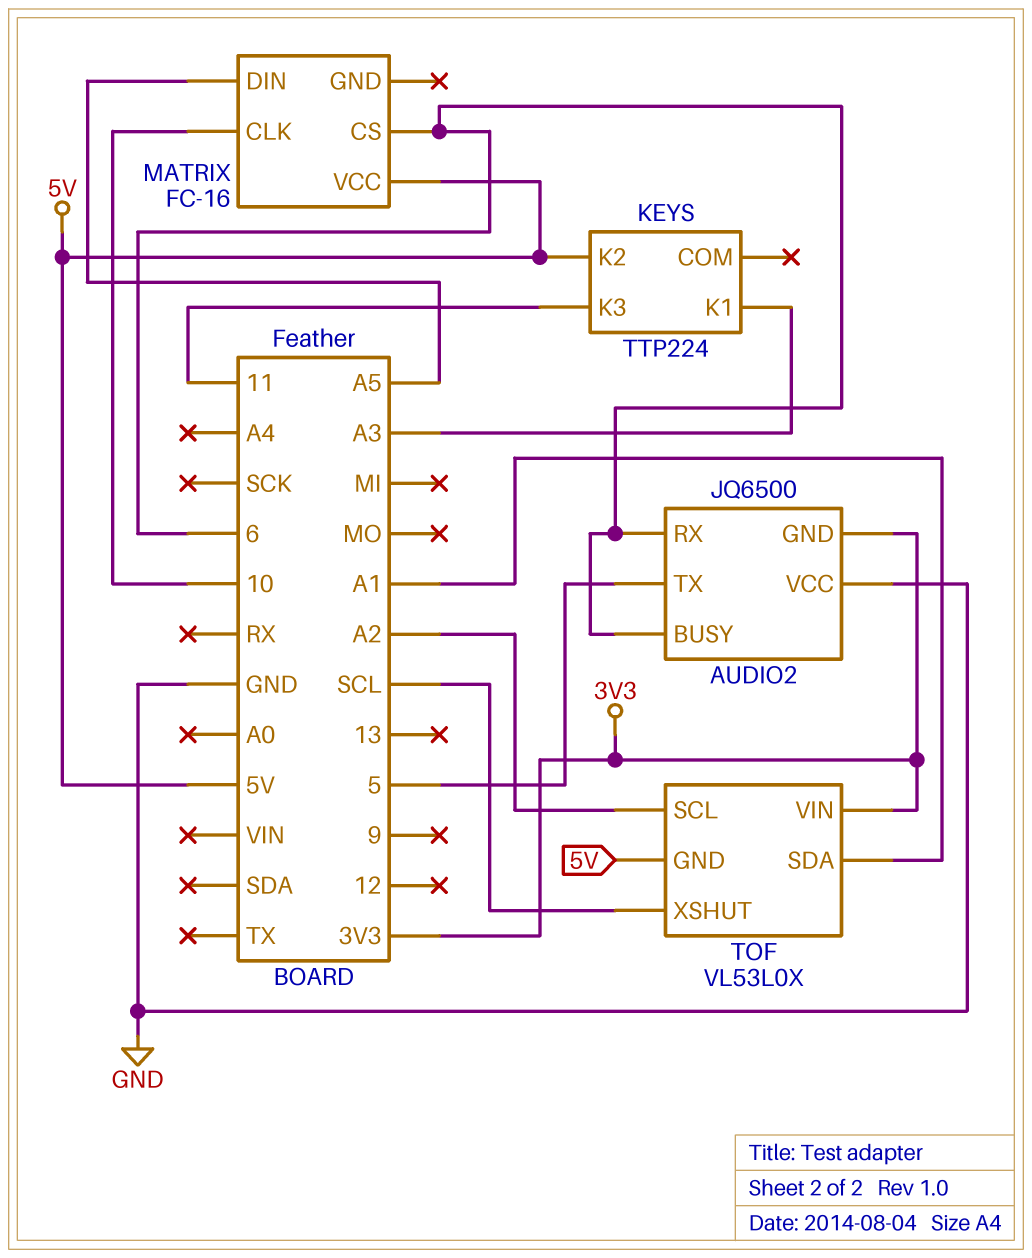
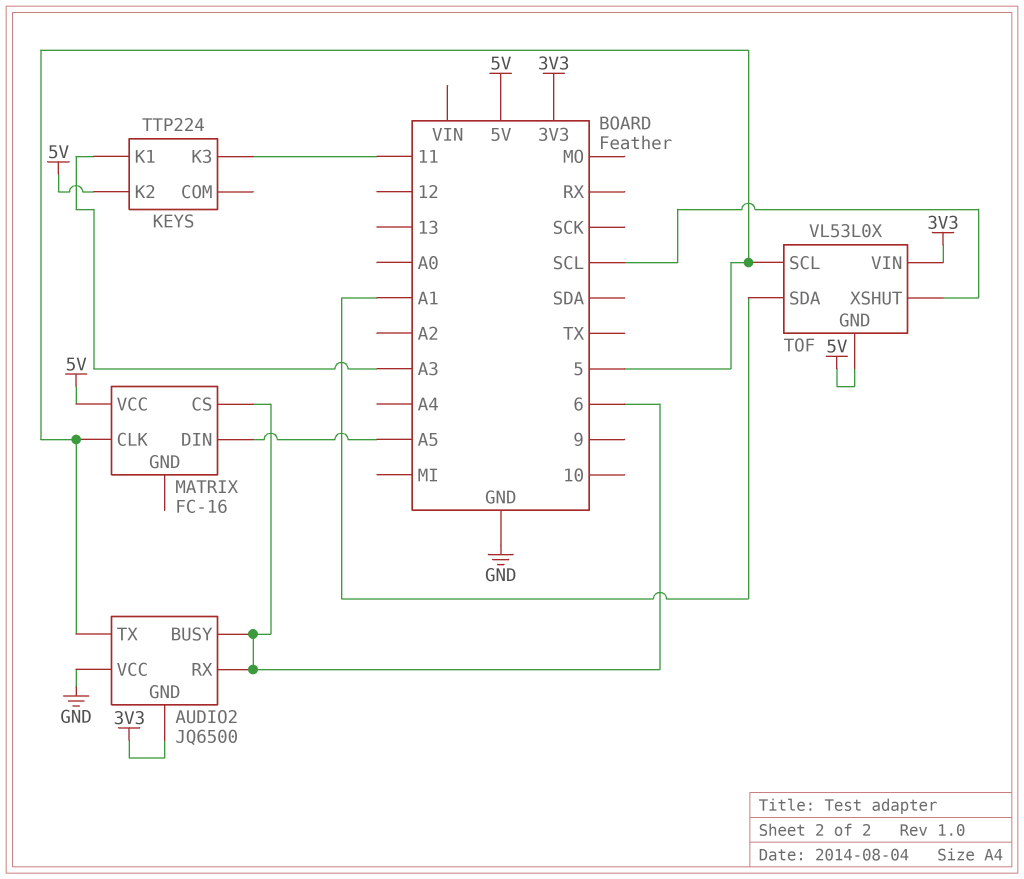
MATRIX pin CLK: 10 -> 5
TOF pin SCL: A2 -> 5

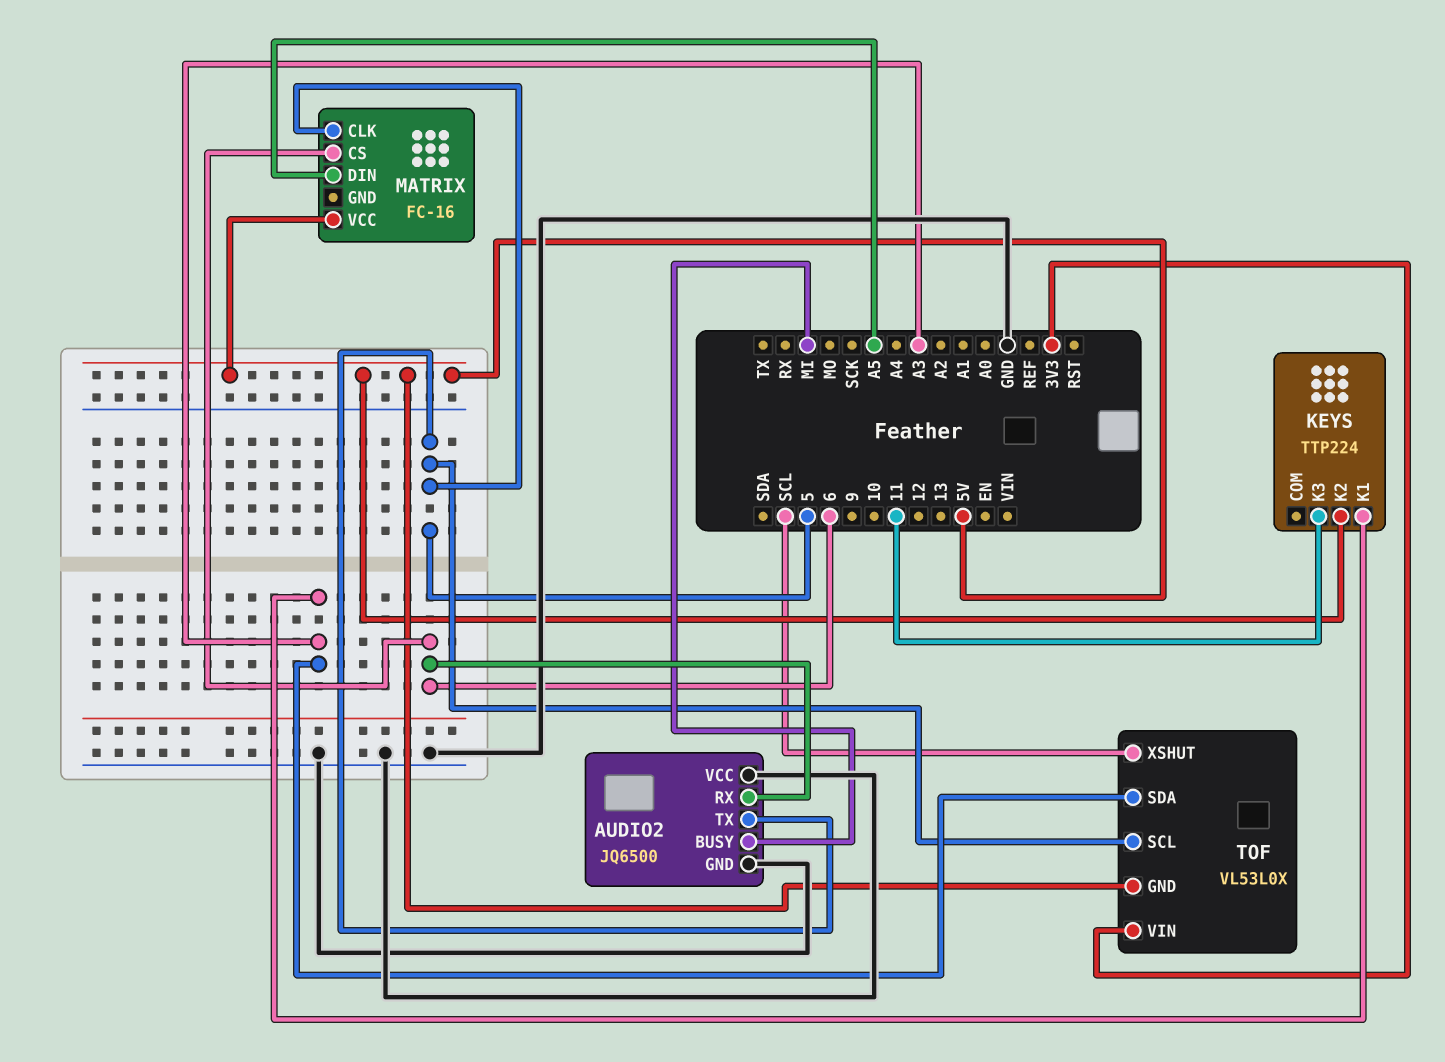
AUDIO2 pin BUSY: 6 -> MI
AUDIO2 pin GND: 3V3 -> GND
TOF pin SDA: A1 -> A3

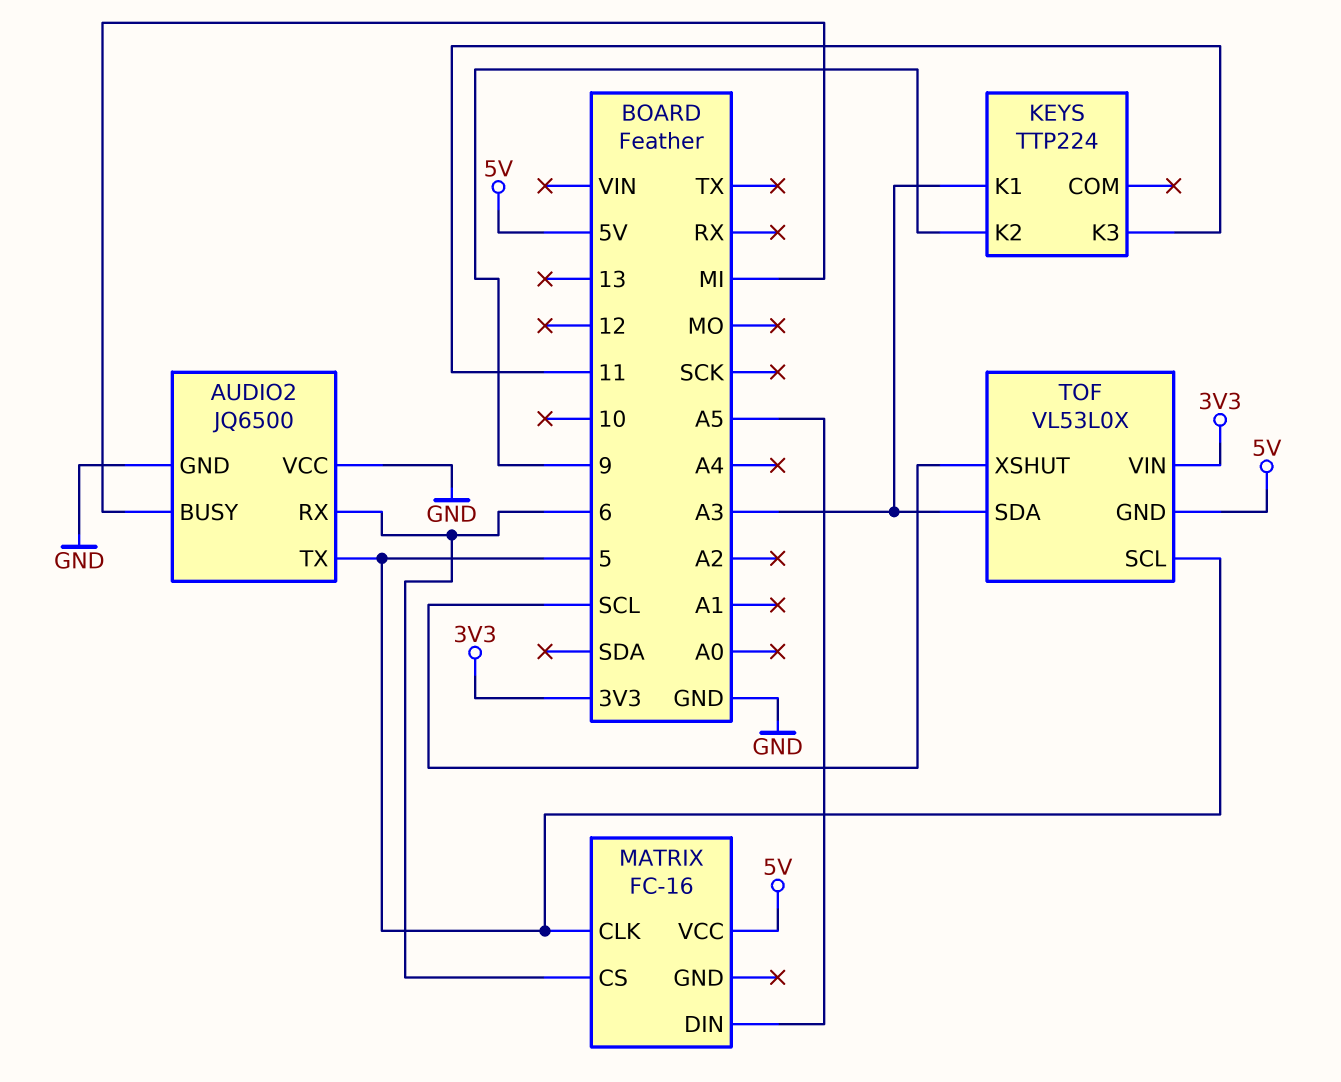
KEYS pin K2: 5V -> 9

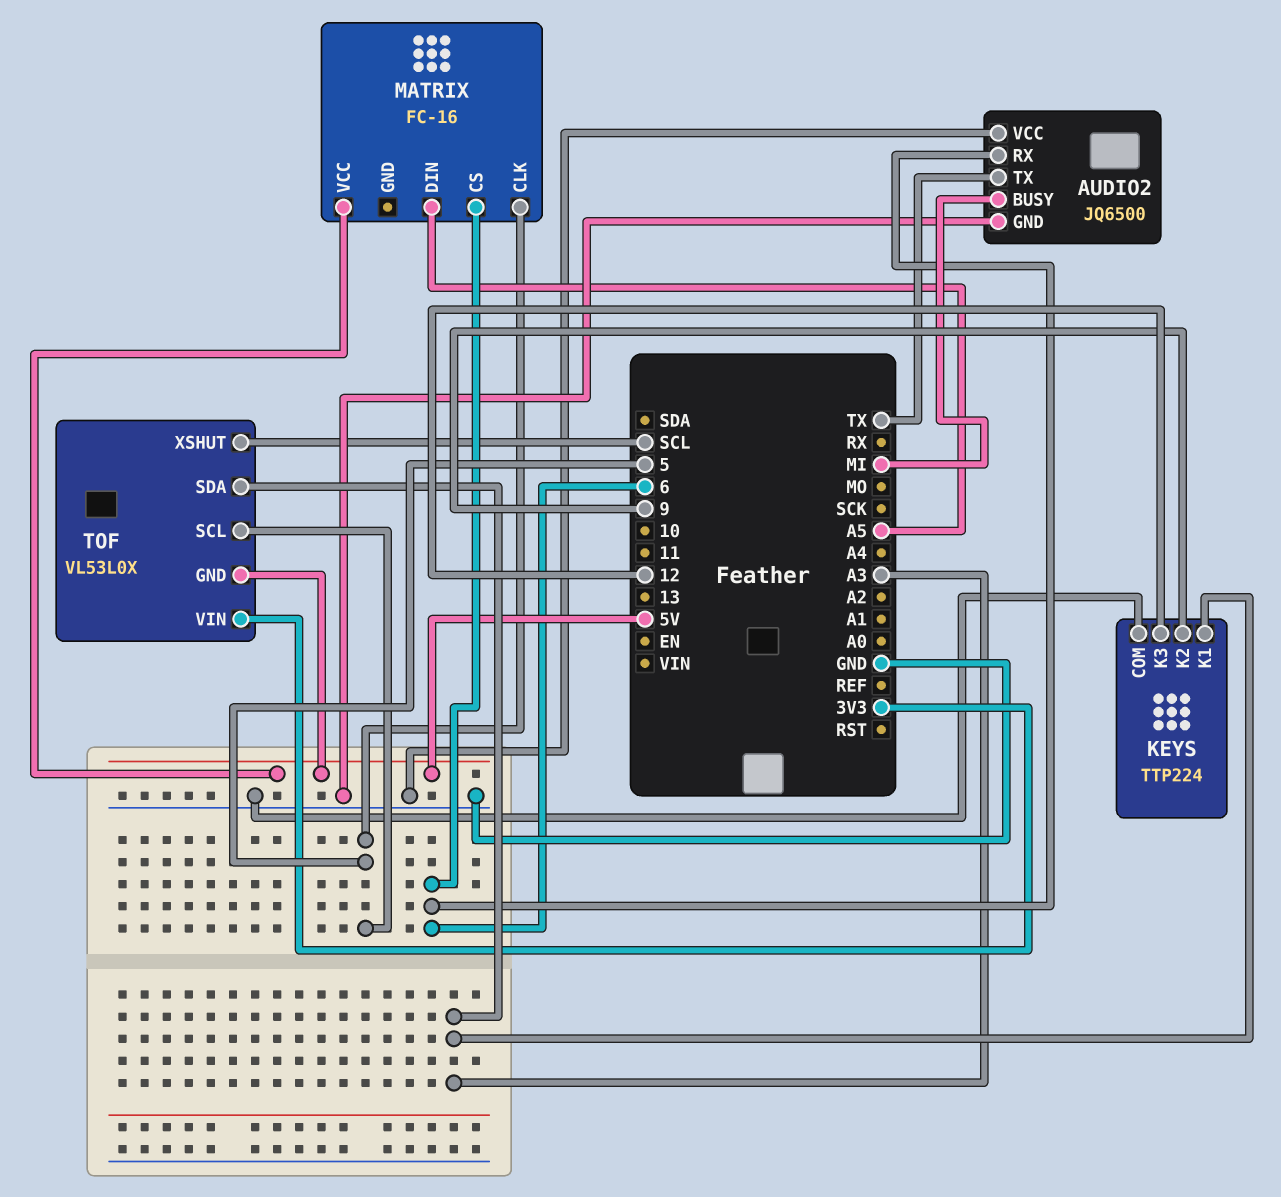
AUDIO2 pin TX: 5 -> TX
KEYS pin COM: none -> GND
KEYS pin K3: 11 -> 12

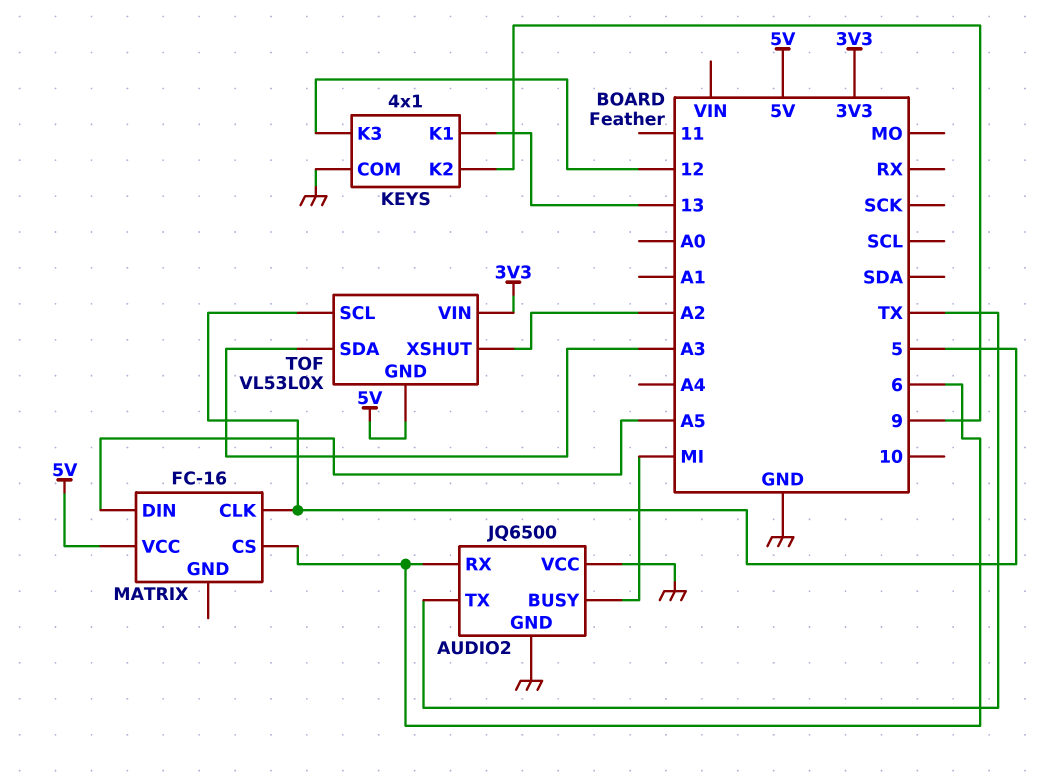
KEYS: TTP224 -> 4x1
KEYS pin K1: A3 -> 13
TOF pin XSHUT: SCL -> A2

